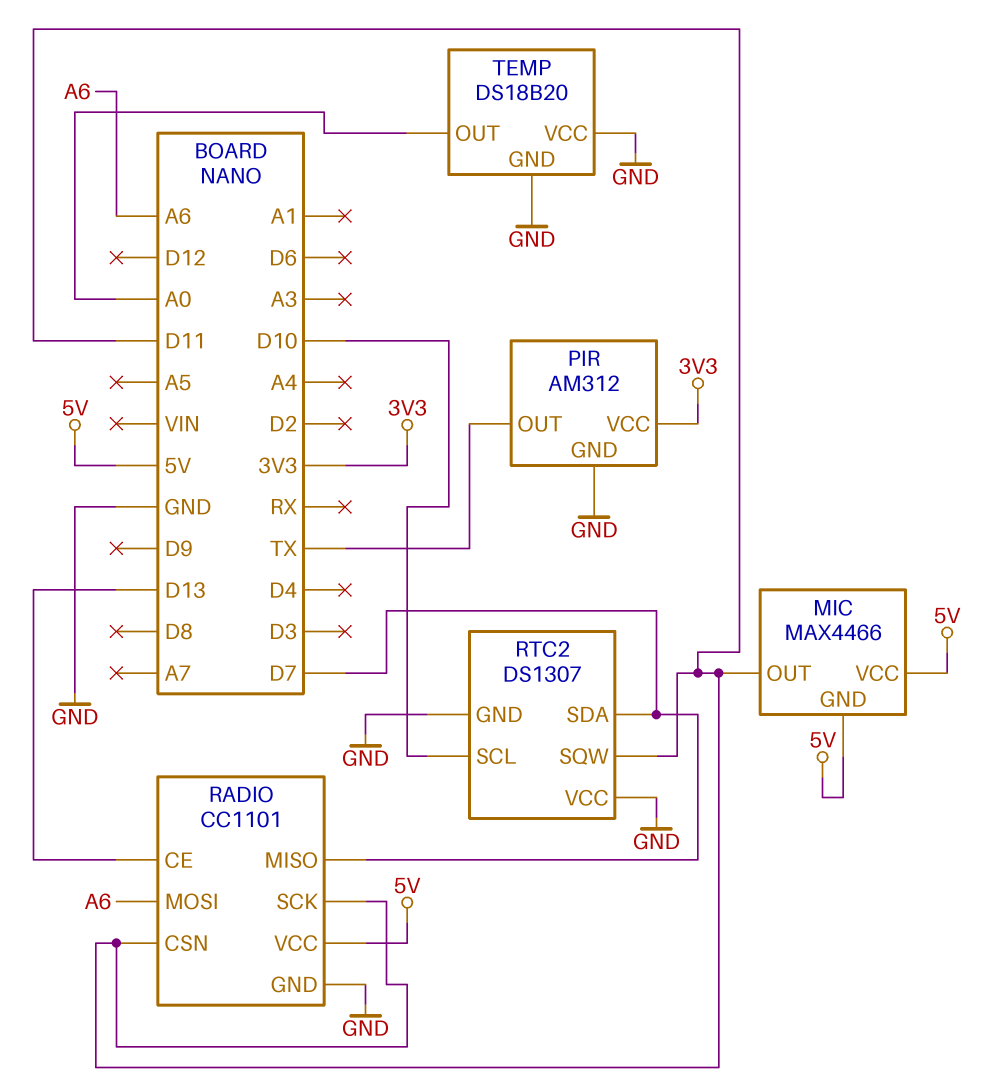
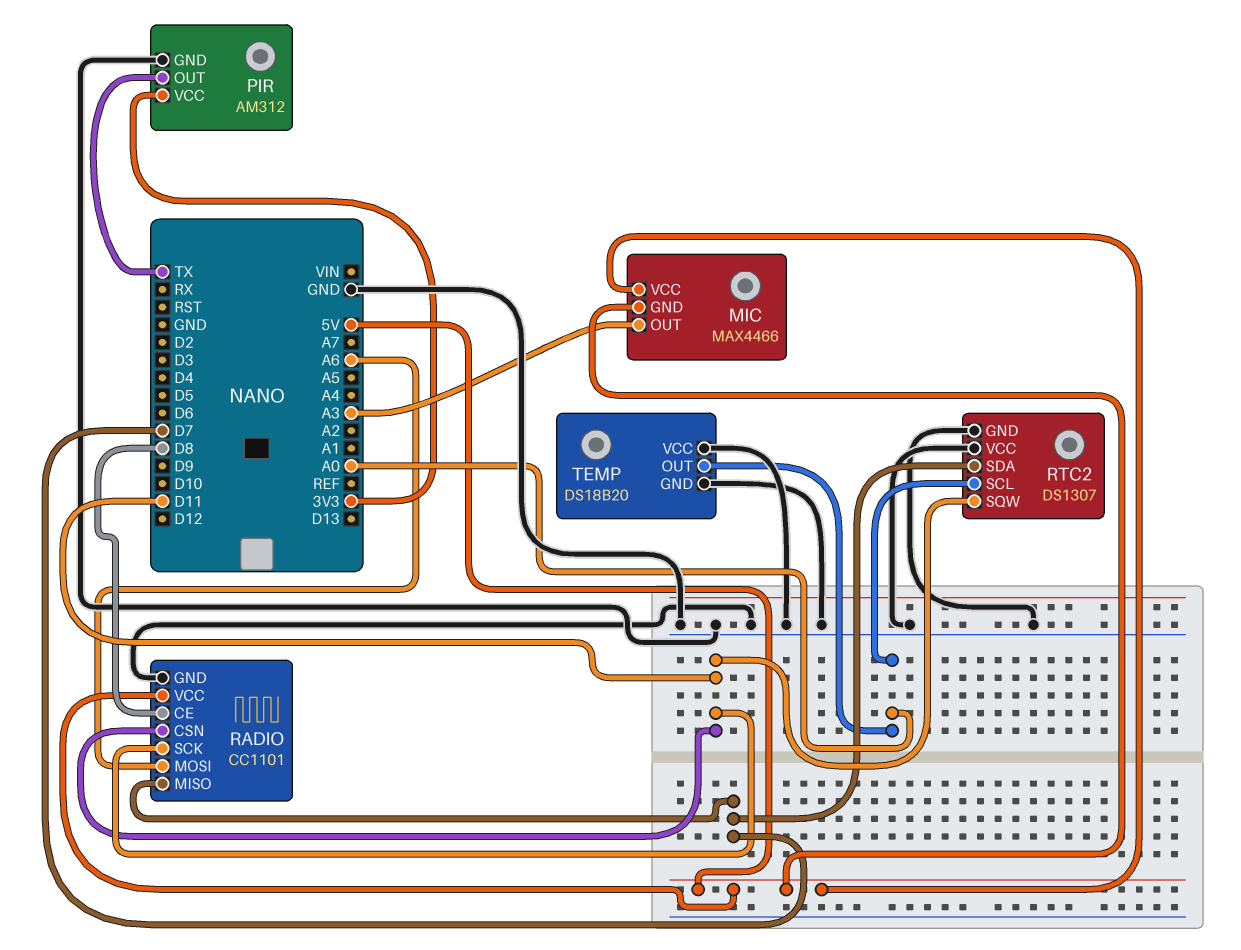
MIC pin OUT: D11 -> A3
RADIO pin CE: D13 -> D8
RTC2 pin SCL: D10 -> A0

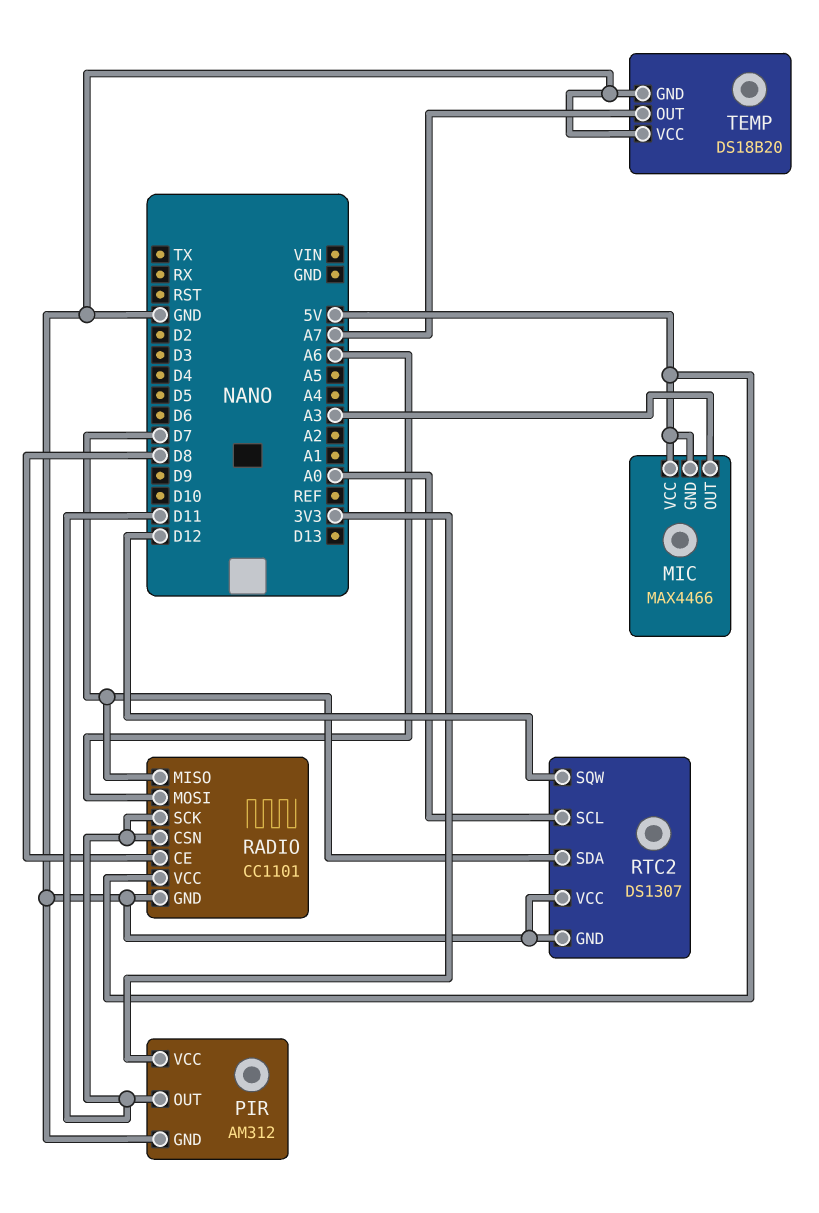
PIR pin OUT: TX -> D11
RTC2 pin SQW: D11 -> D12
TEMP pin OUT: A0 -> A7

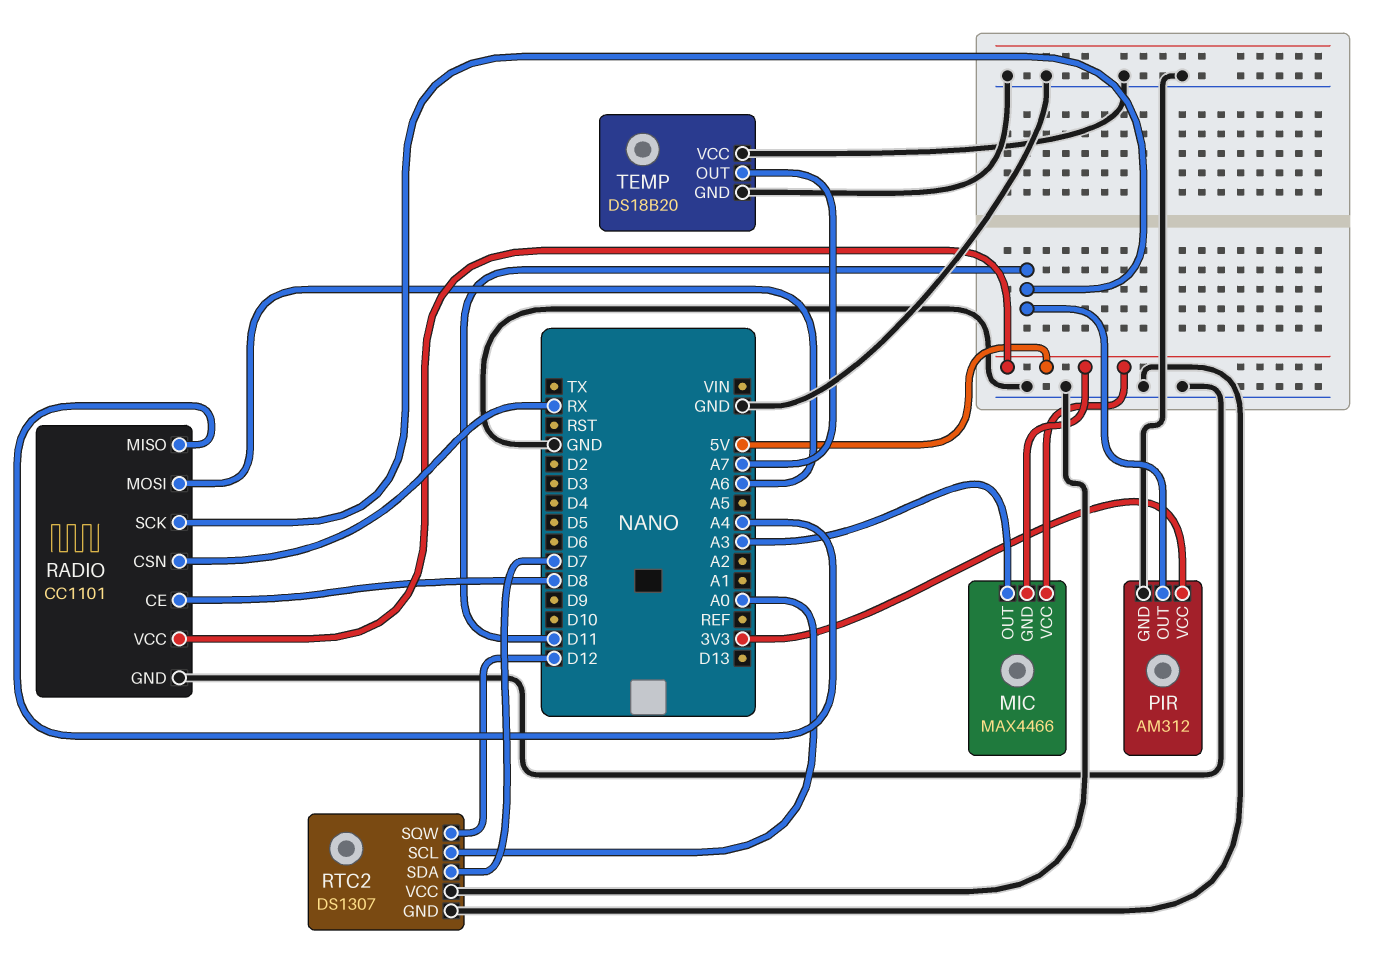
RADIO pin CSN: D11 -> RX
RADIO pin MISO: D7 -> A4

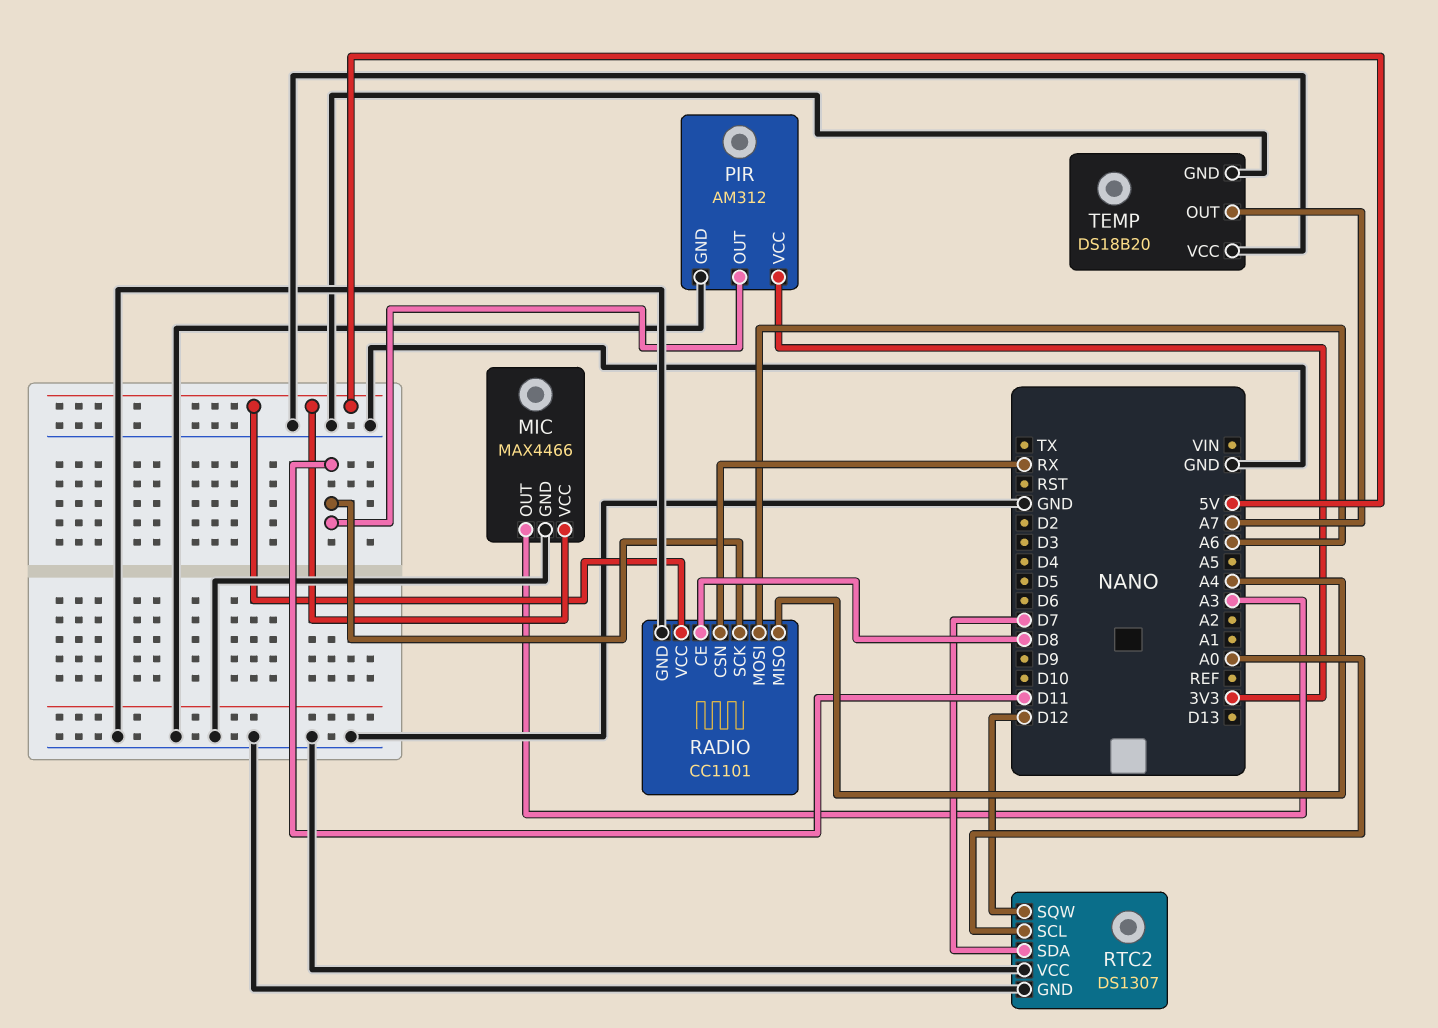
MIC pin GND: 5V -> GND

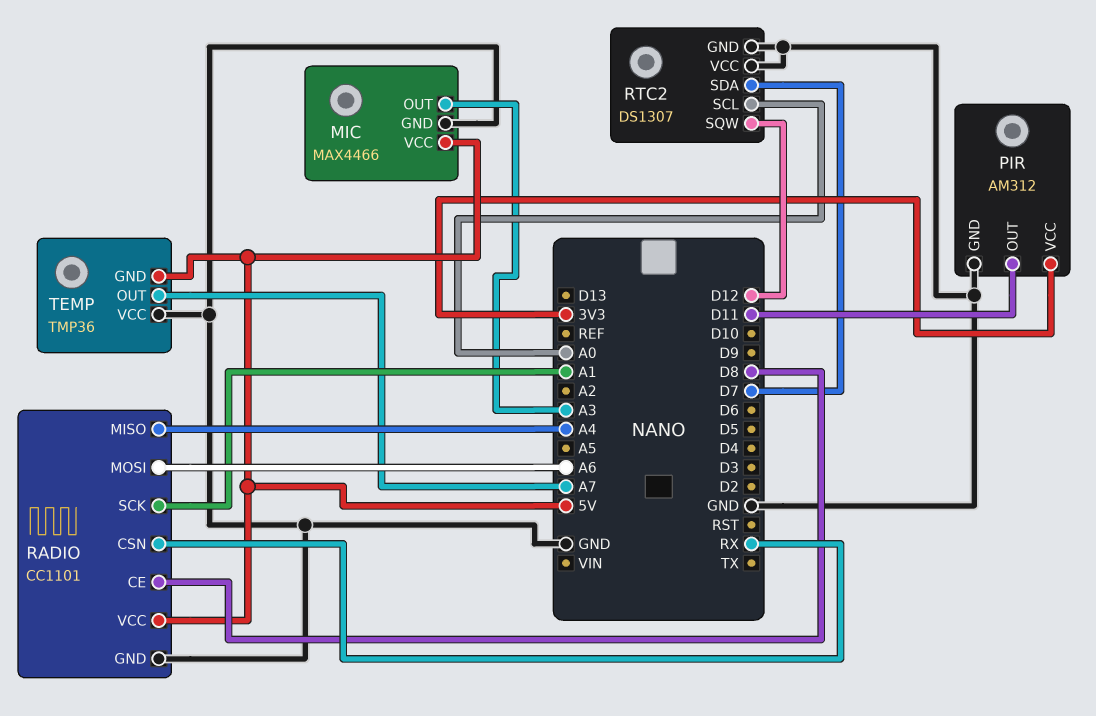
RADIO pin SCK: D11 -> A1
TEMP: DS18B20 -> TMP36
TEMP pin GND: GND -> 5V

